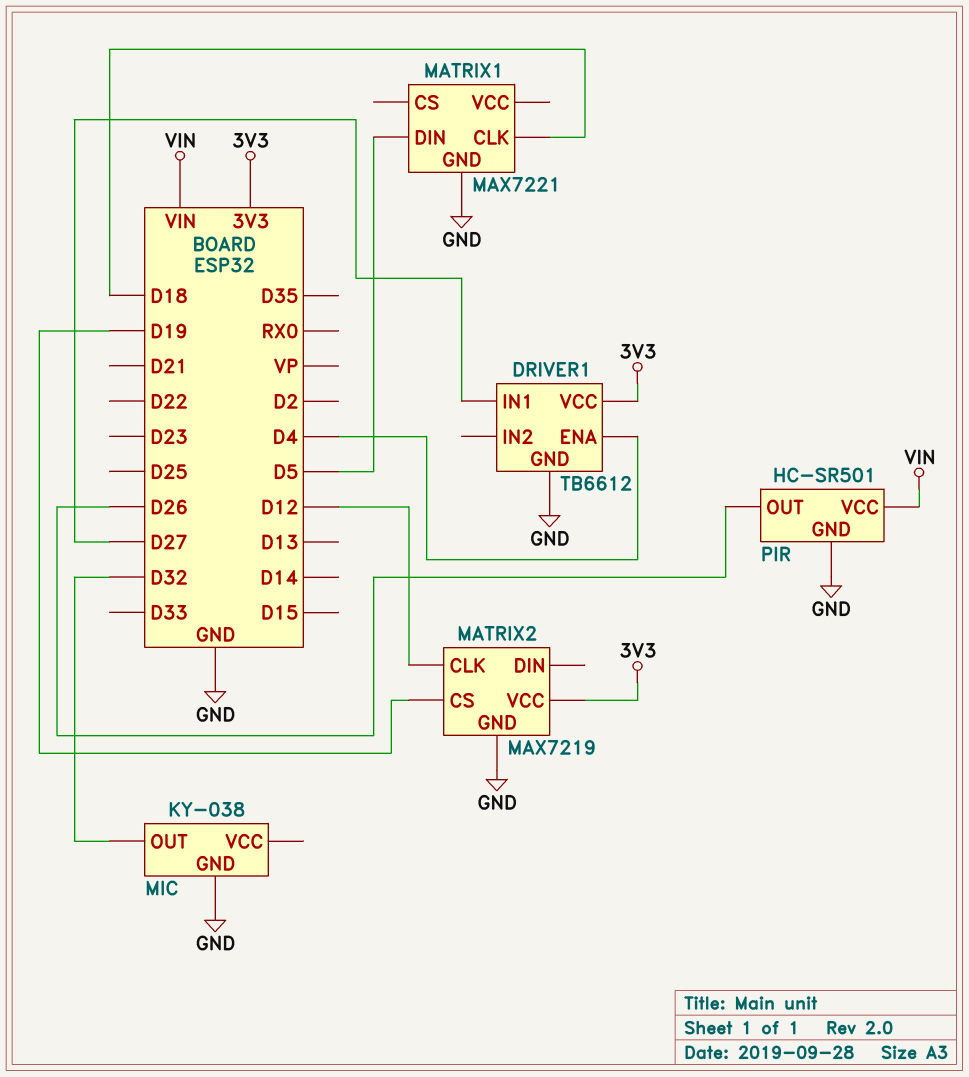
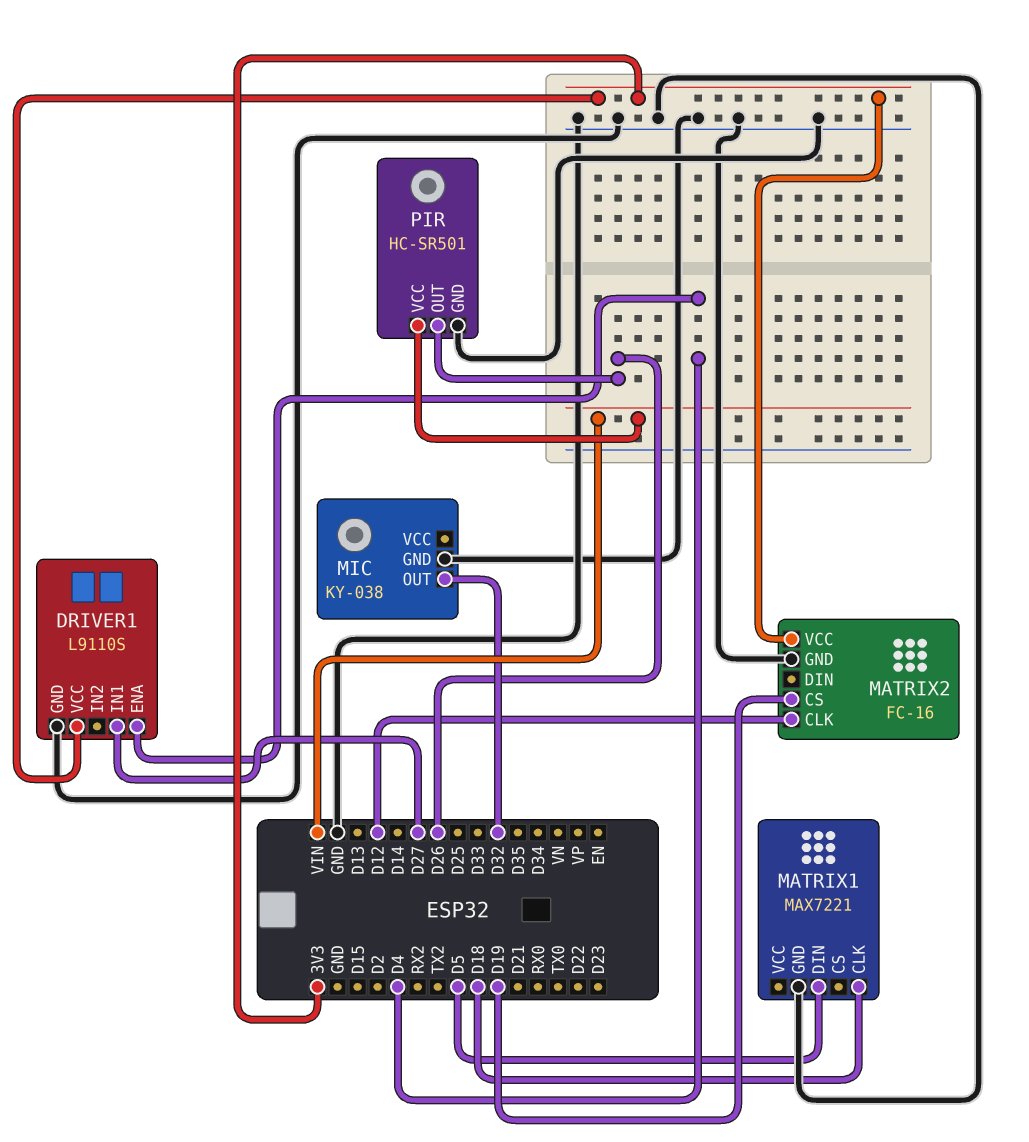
DRIVER1: TB6612 -> L9110S
MATRIX2: MAX7219 -> FC-16

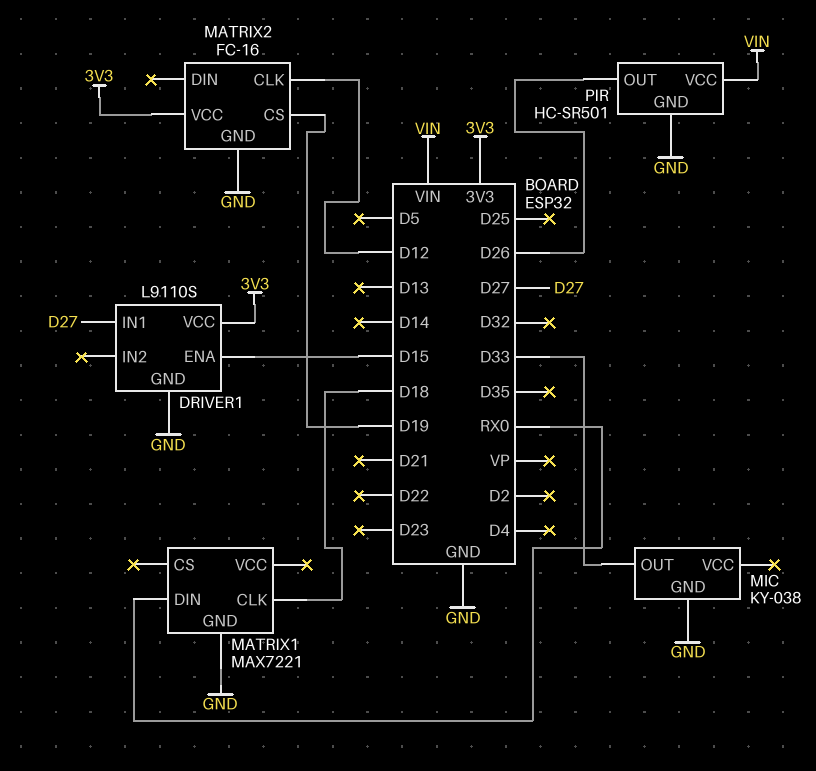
DRIVER1 pin ENA: D4 -> D15
MATRIX1 pin DIN: D5 -> RX0
MIC pin OUT: D32 -> D33

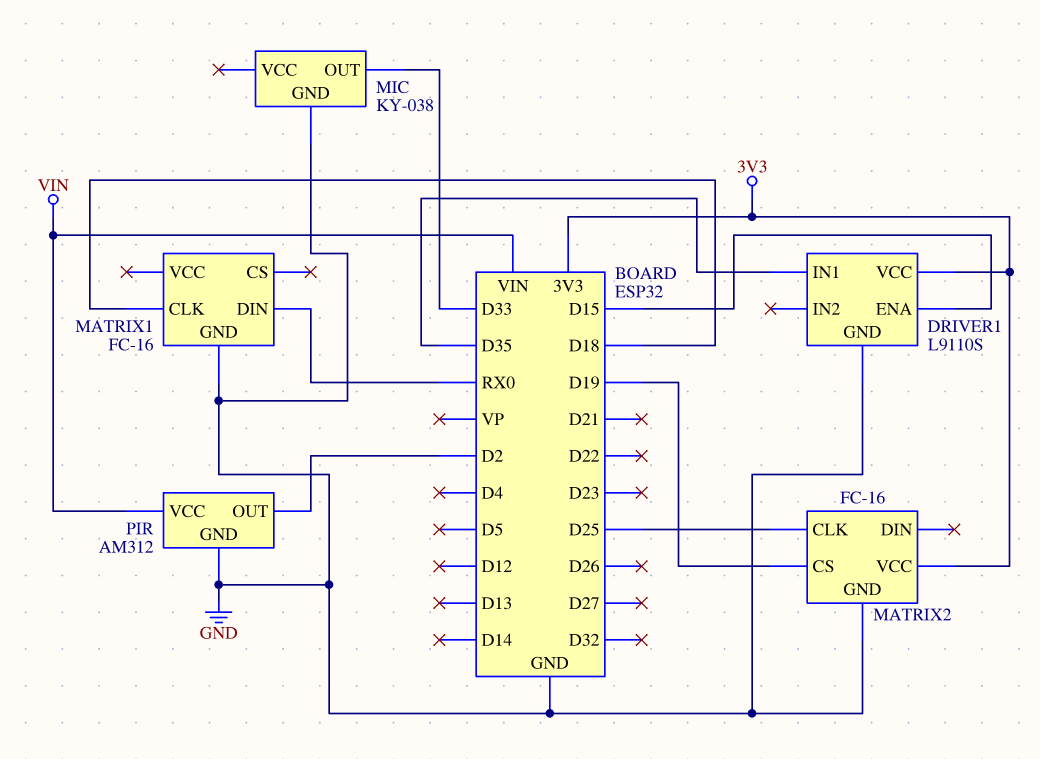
DRIVER1 pin IN1: D27 -> D35
MATRIX1: MAX7221 -> FC-16
MATRIX2 pin CLK: D12 -> D25
PIR: HC-SR501 -> AM312
PIR pin OUT: D26 -> D2

